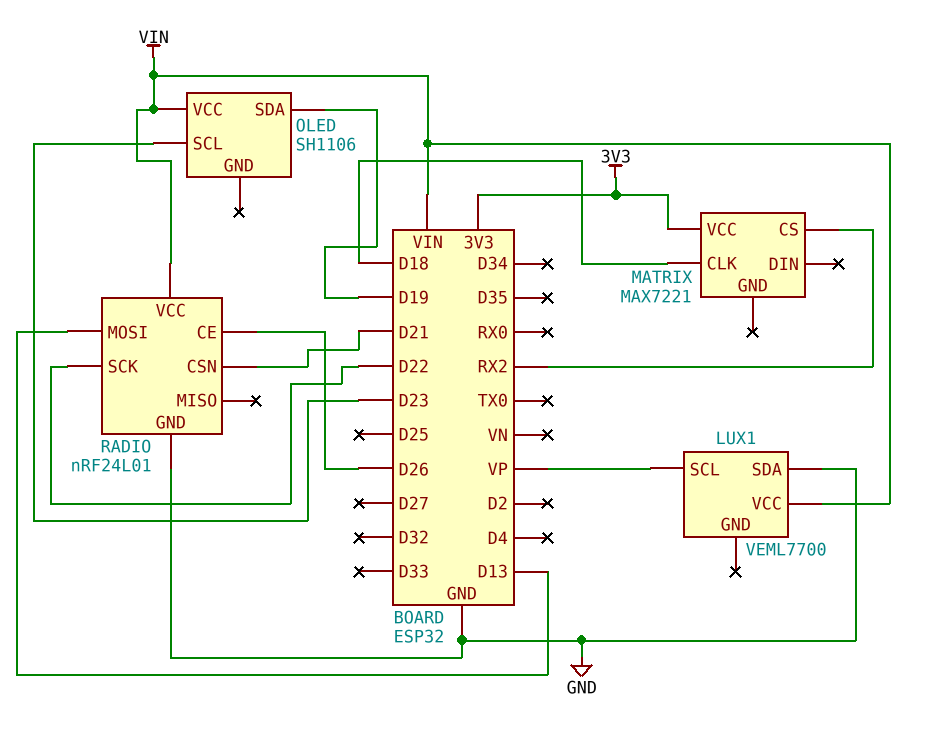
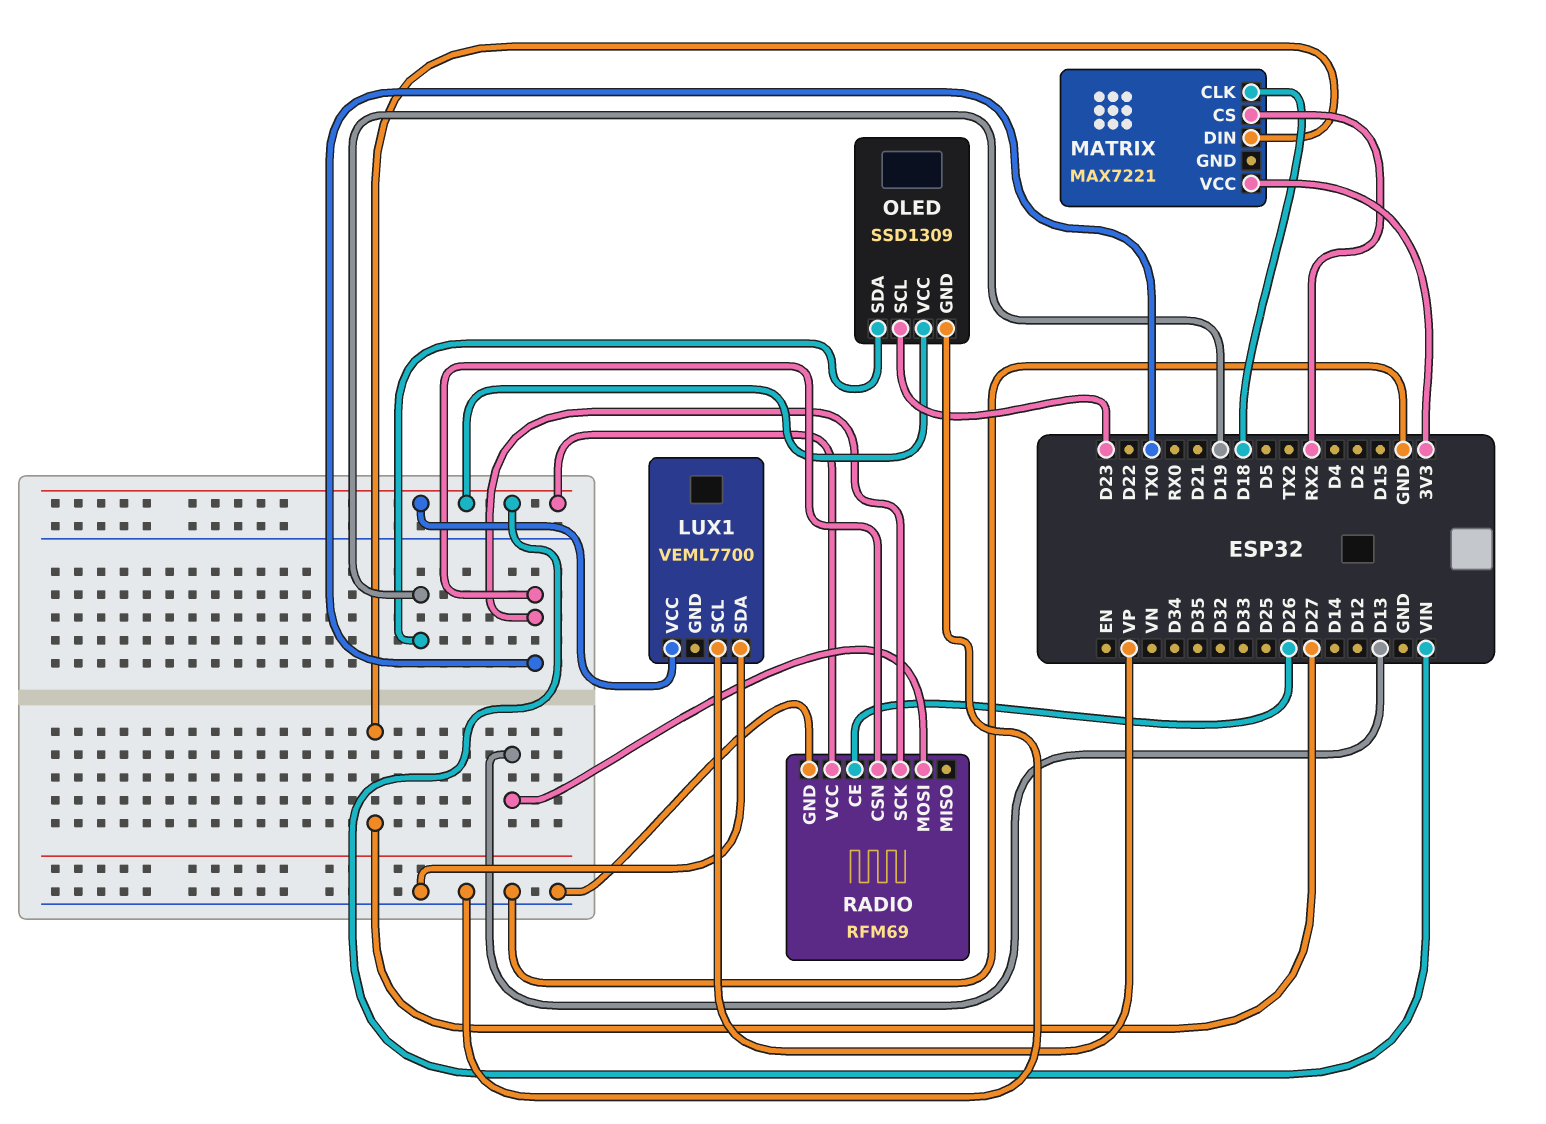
MATRIX pin DIN: none -> D27
OLED: SH1106 -> SSD1309
OLED pin GND: none -> GND
RADIO: nRF24L01 -> RFM69
RADIO pin CSN: D21 -> TX0
RADIO pin SCK: D22 -> TX0

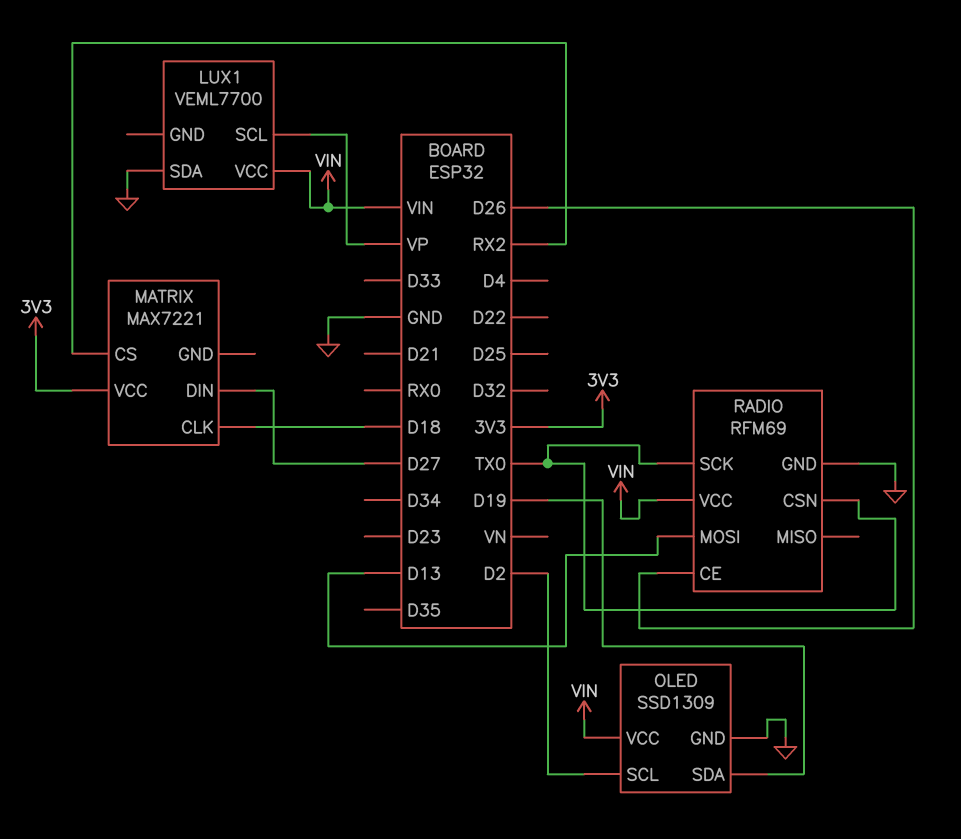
OLED pin SCL: D23 -> D2

